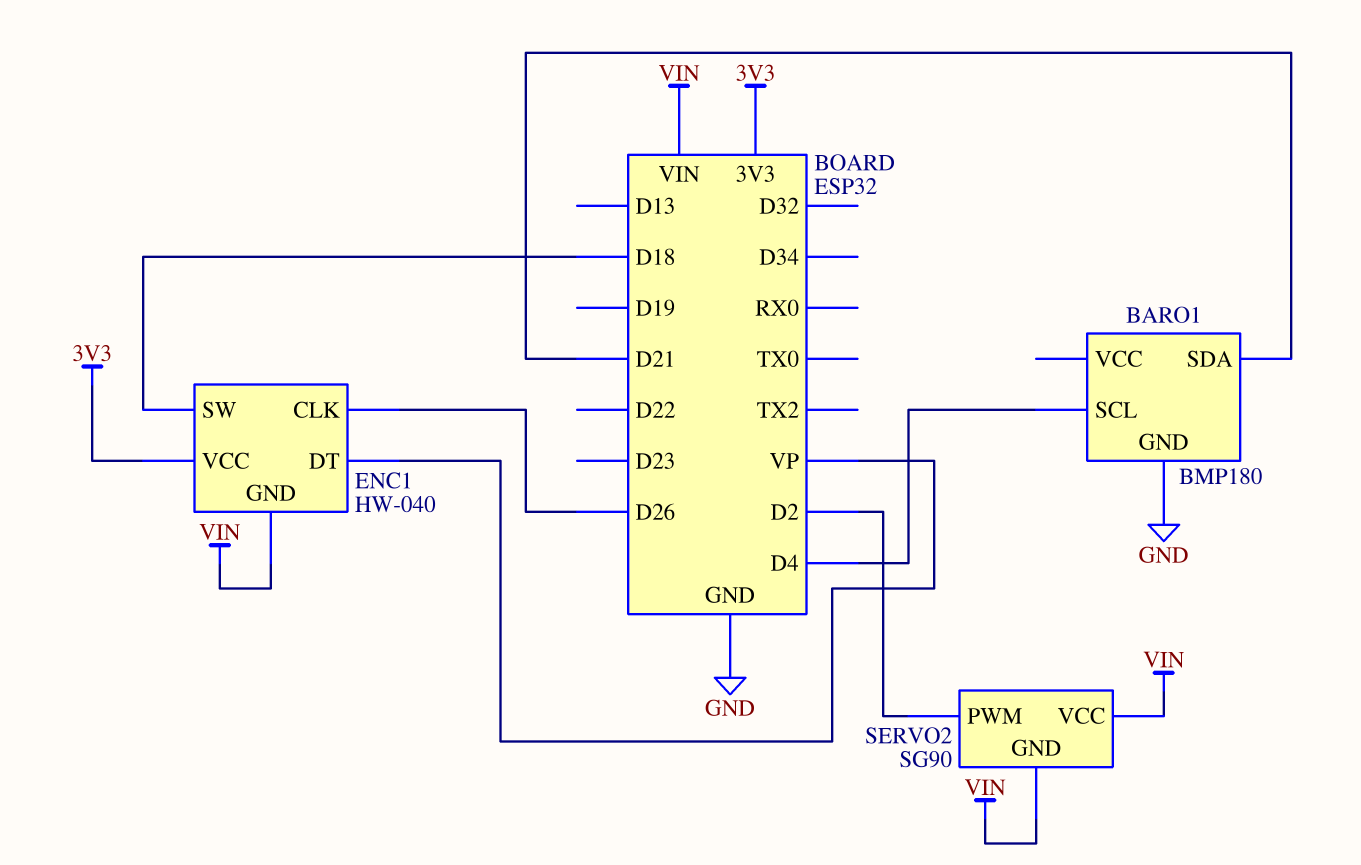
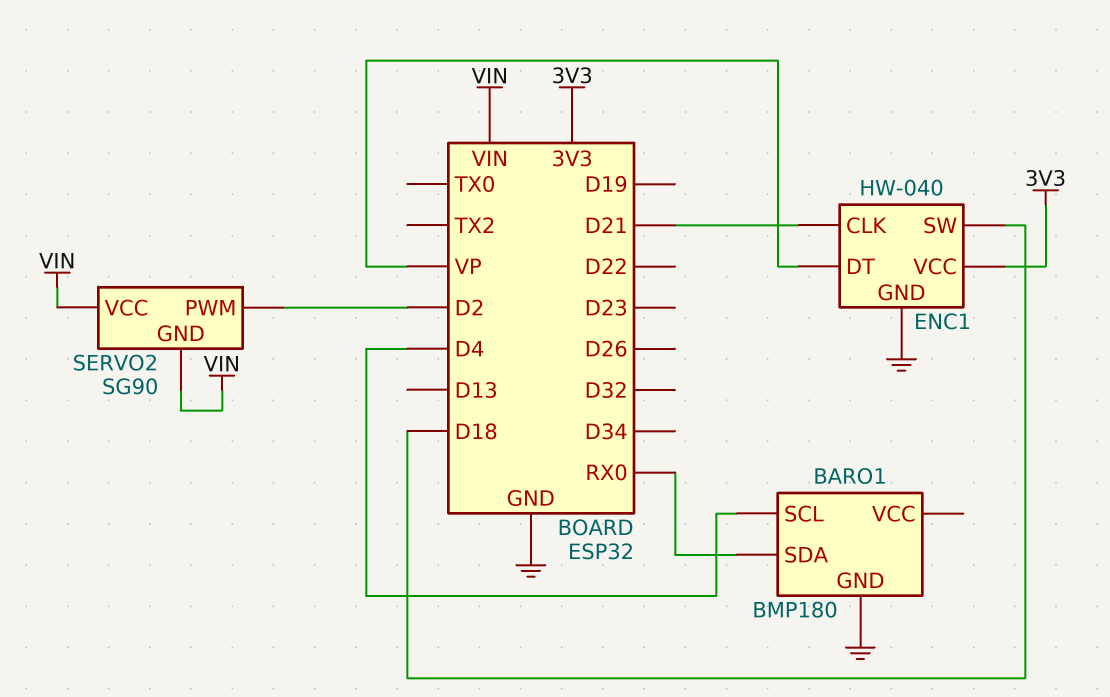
BARO1 pin SDA: D21 -> RX0
ENC1 pin CLK: D26 -> D21
ENC1 pin GND: VIN -> GND

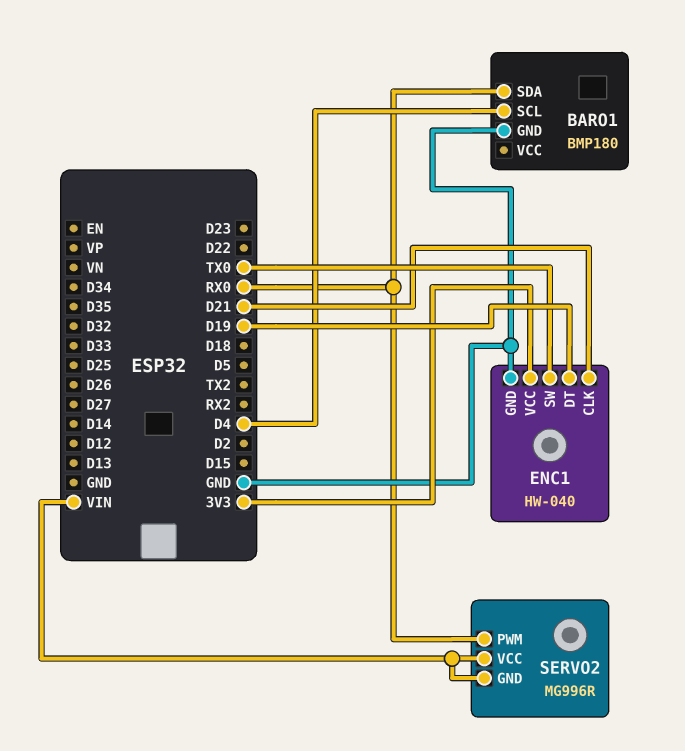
ENC1 pin DT: VP -> D19
ENC1 pin SW: D18 -> TX0
SERVO2: SG90 -> MG996R
SERVO2 pin PWM: D2 -> RX0

